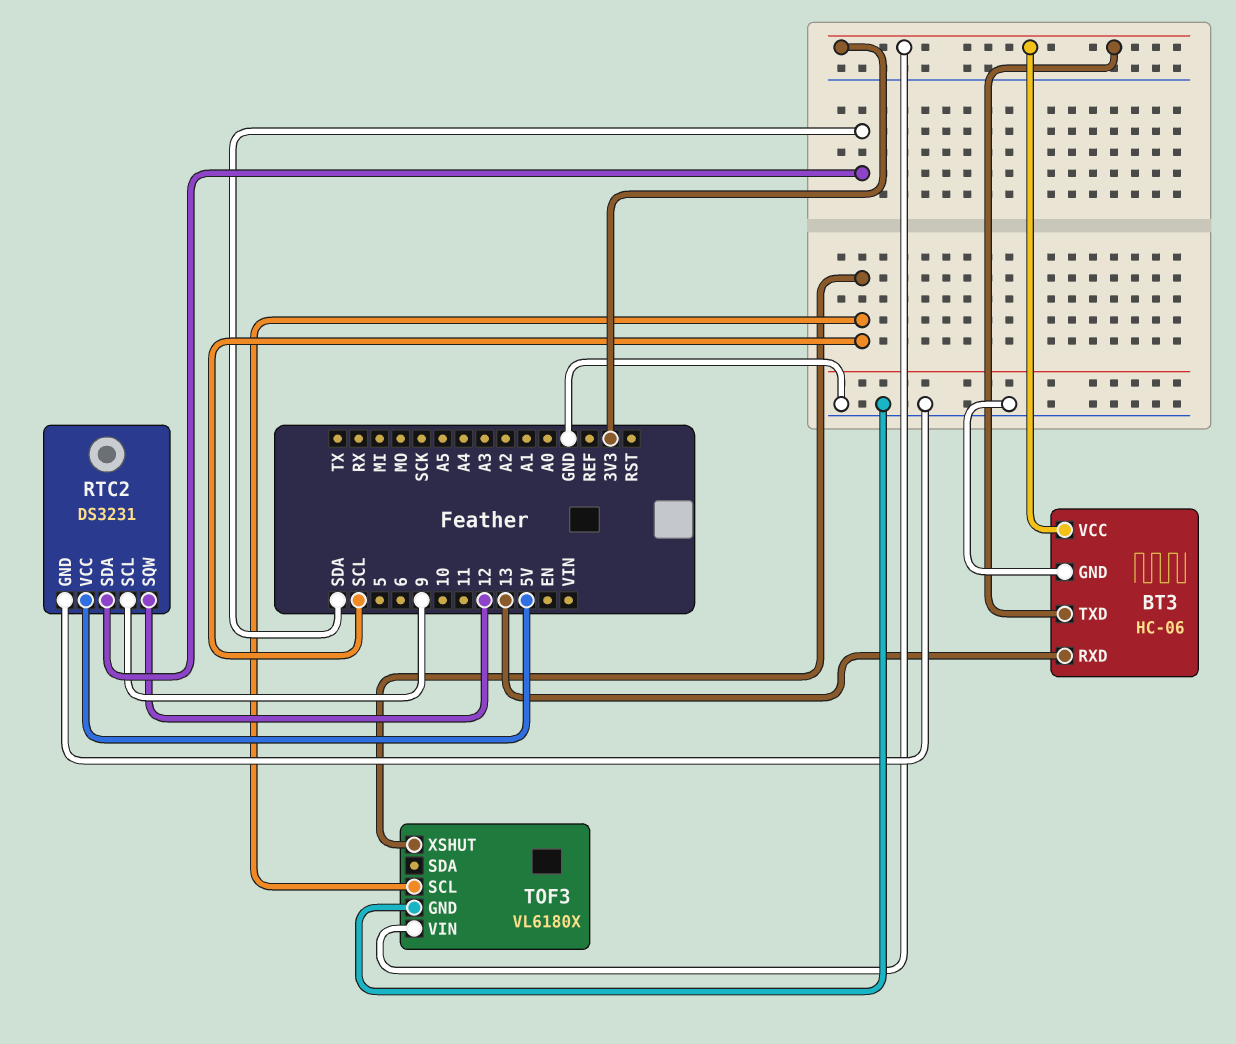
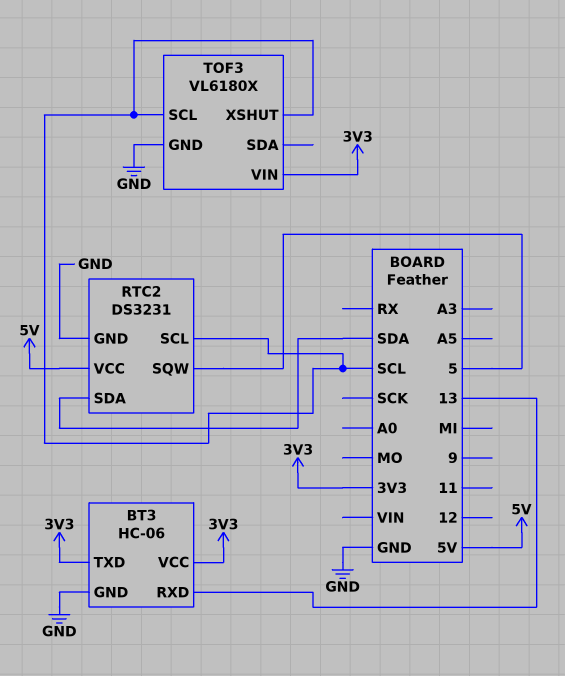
RTC2 pin SCL: 9 -> SCL
RTC2 pin SQW: 12 -> 5

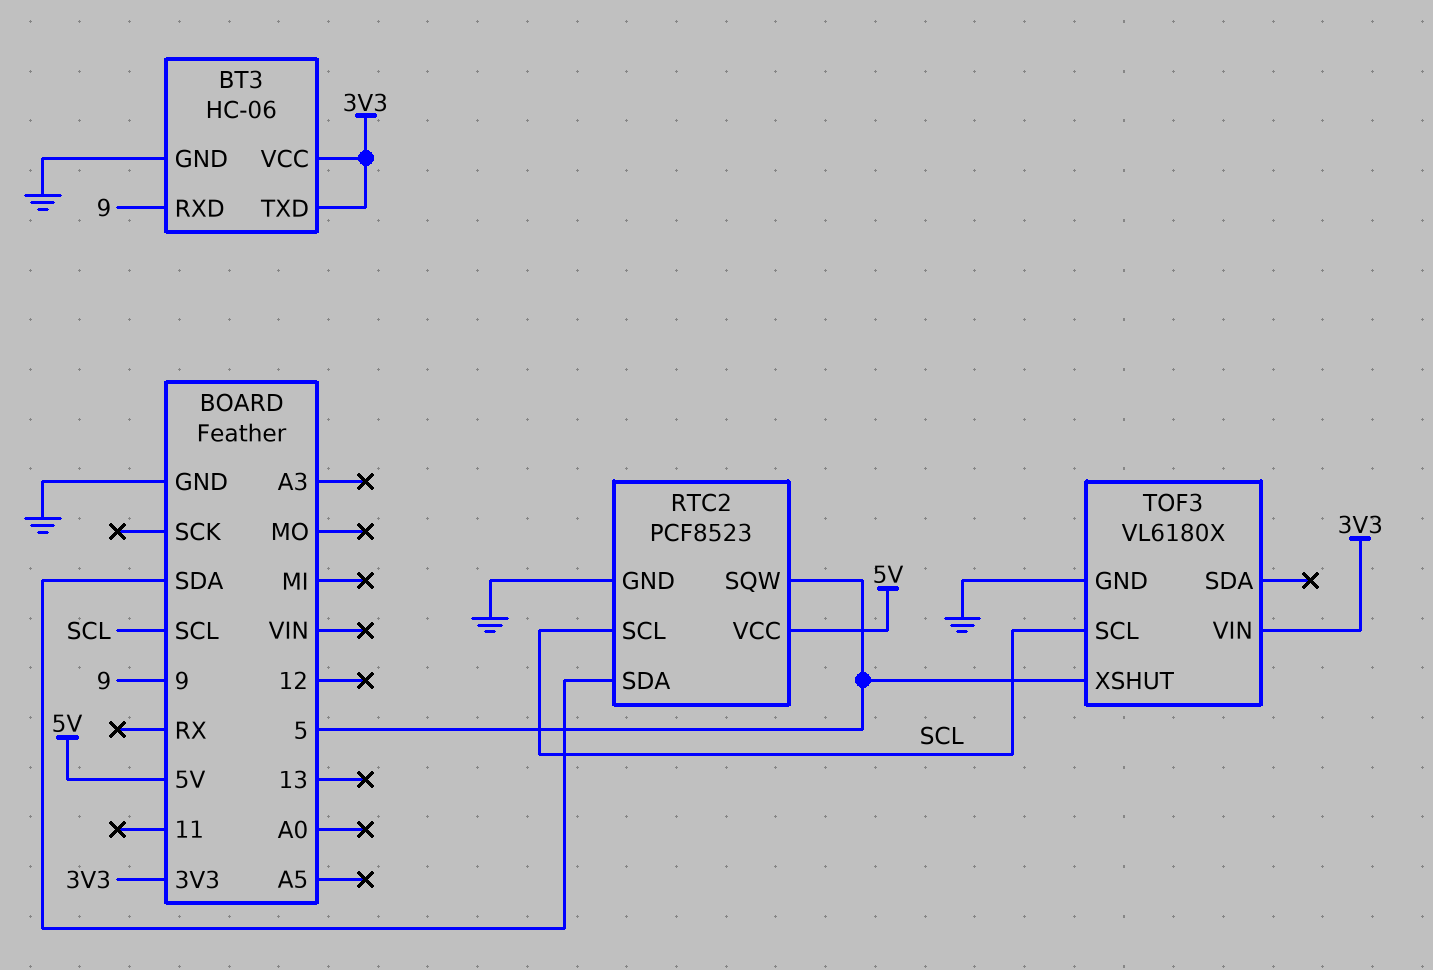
BT3 pin RXD: 13 -> 9
RTC2: DS3231 -> PCF8523
TOF3 pin XSHUT: SCL -> 5

